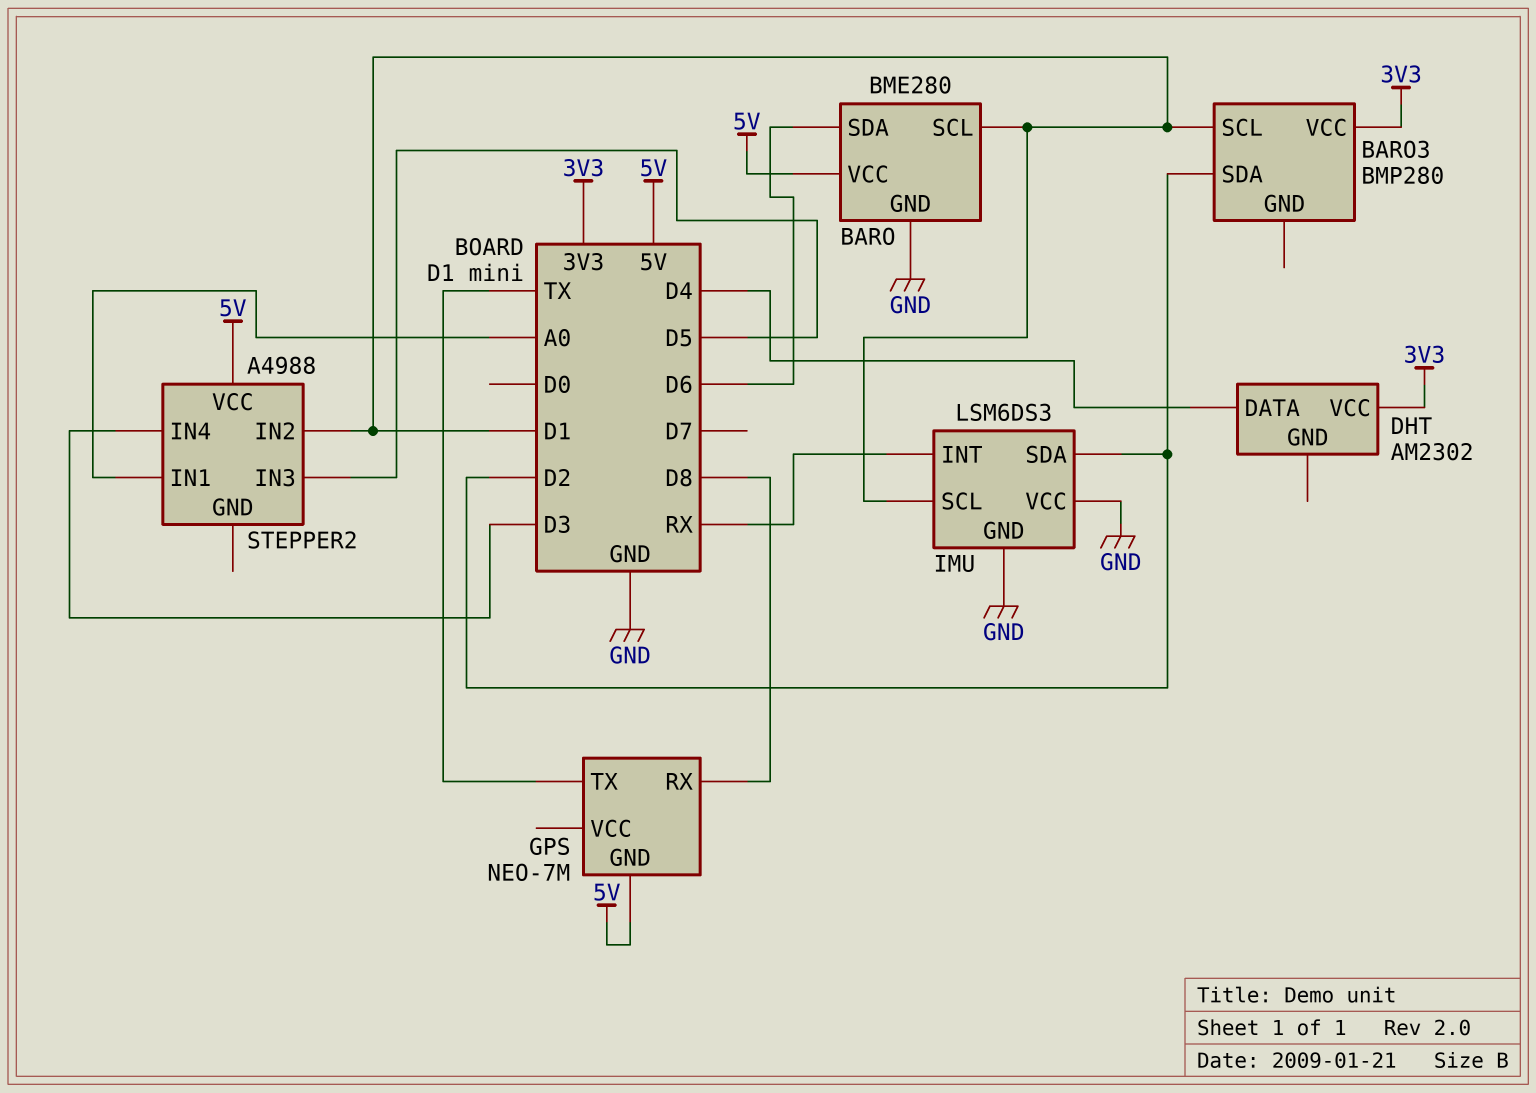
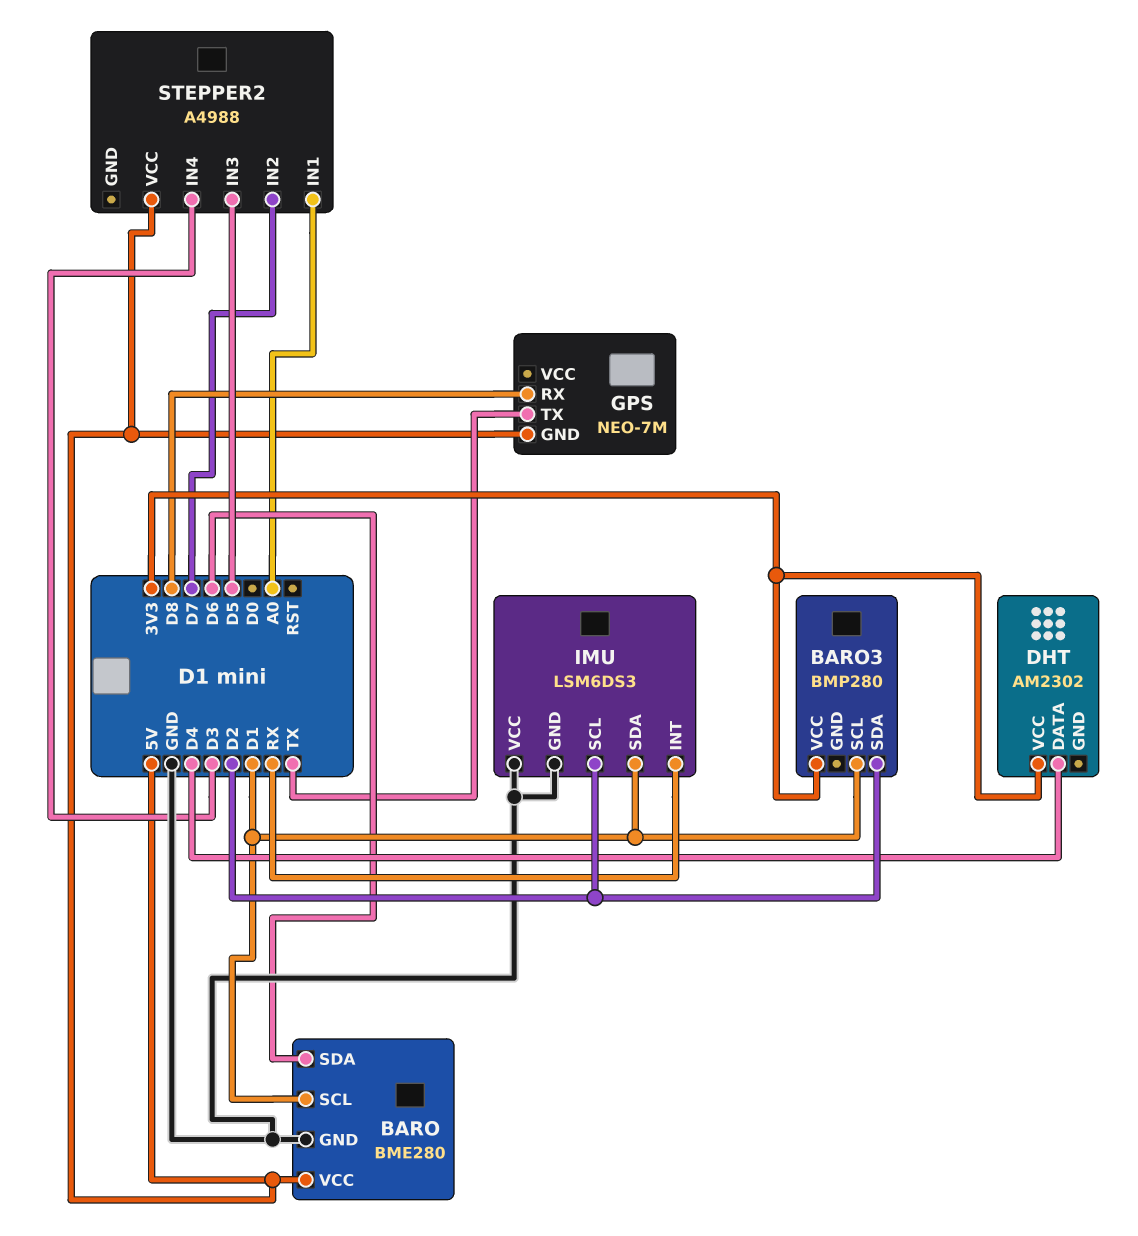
IMU pin SCL: D1 -> D2
IMU pin SDA: D2 -> D1
STEPPER2 pin IN2: D1 -> D7

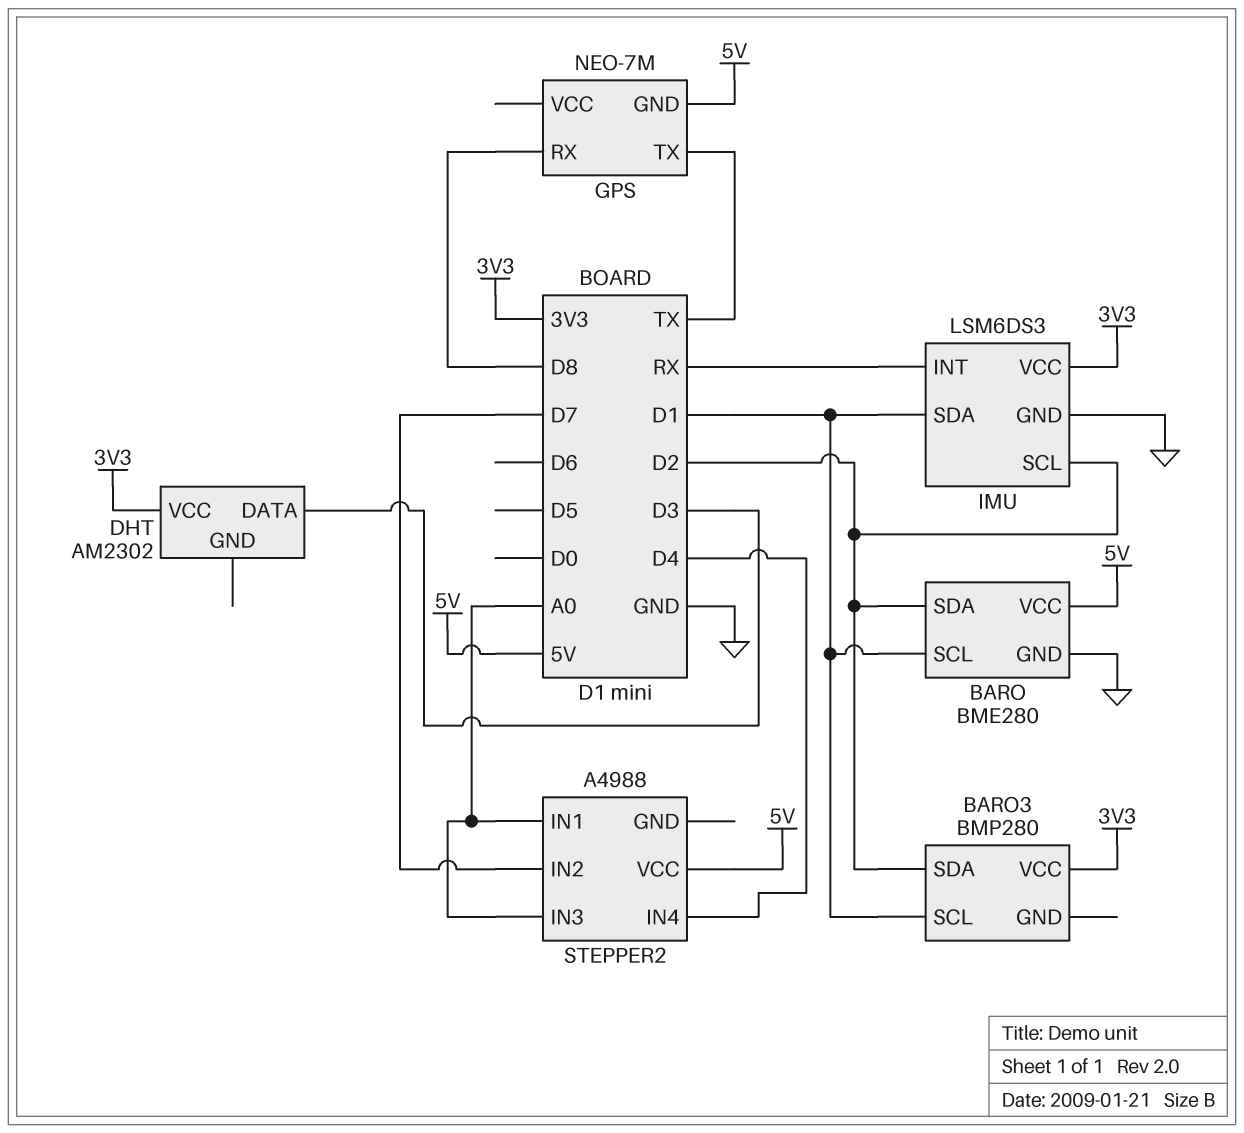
BARO pin SDA: D6 -> D2
DHT pin DATA: D4 -> D3
IMU pin VCC: GND -> 3V3
STEPPER2 pin IN3: D5 -> A0
STEPPER2 pin IN4: D3 -> D4

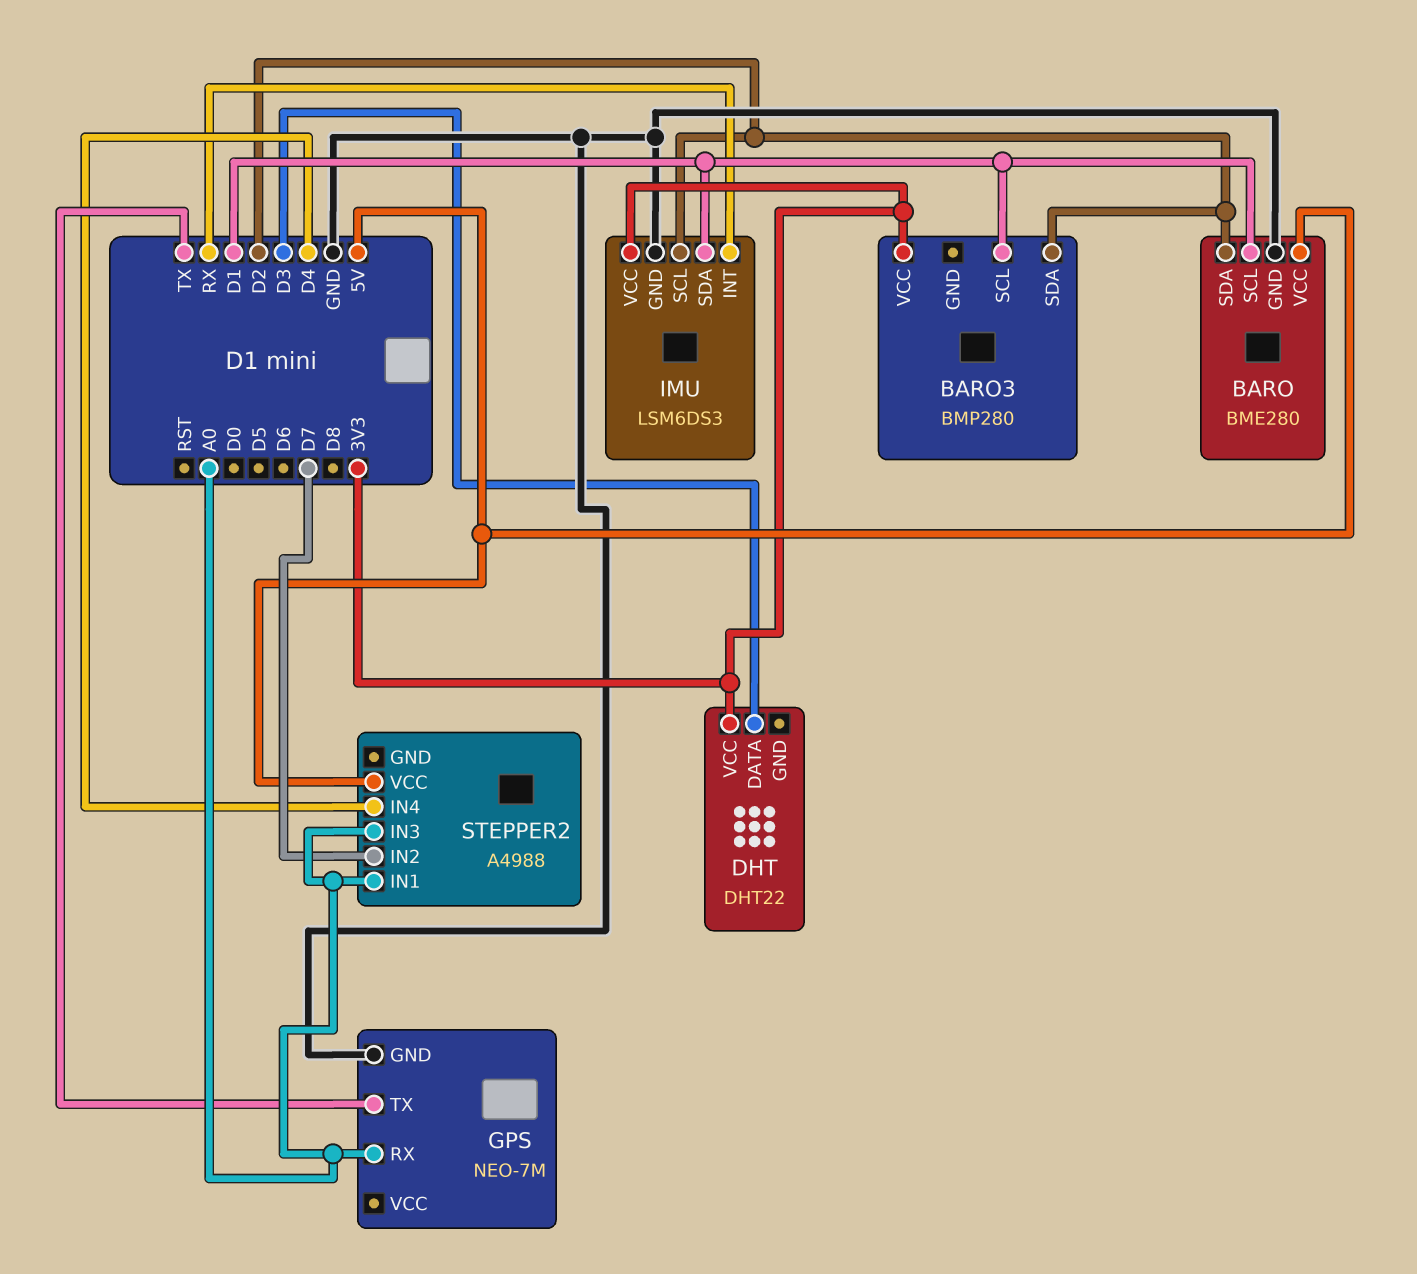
DHT: AM2302 -> DHT22
GPS pin GND: 5V -> GND
GPS pin RX: D8 -> A0

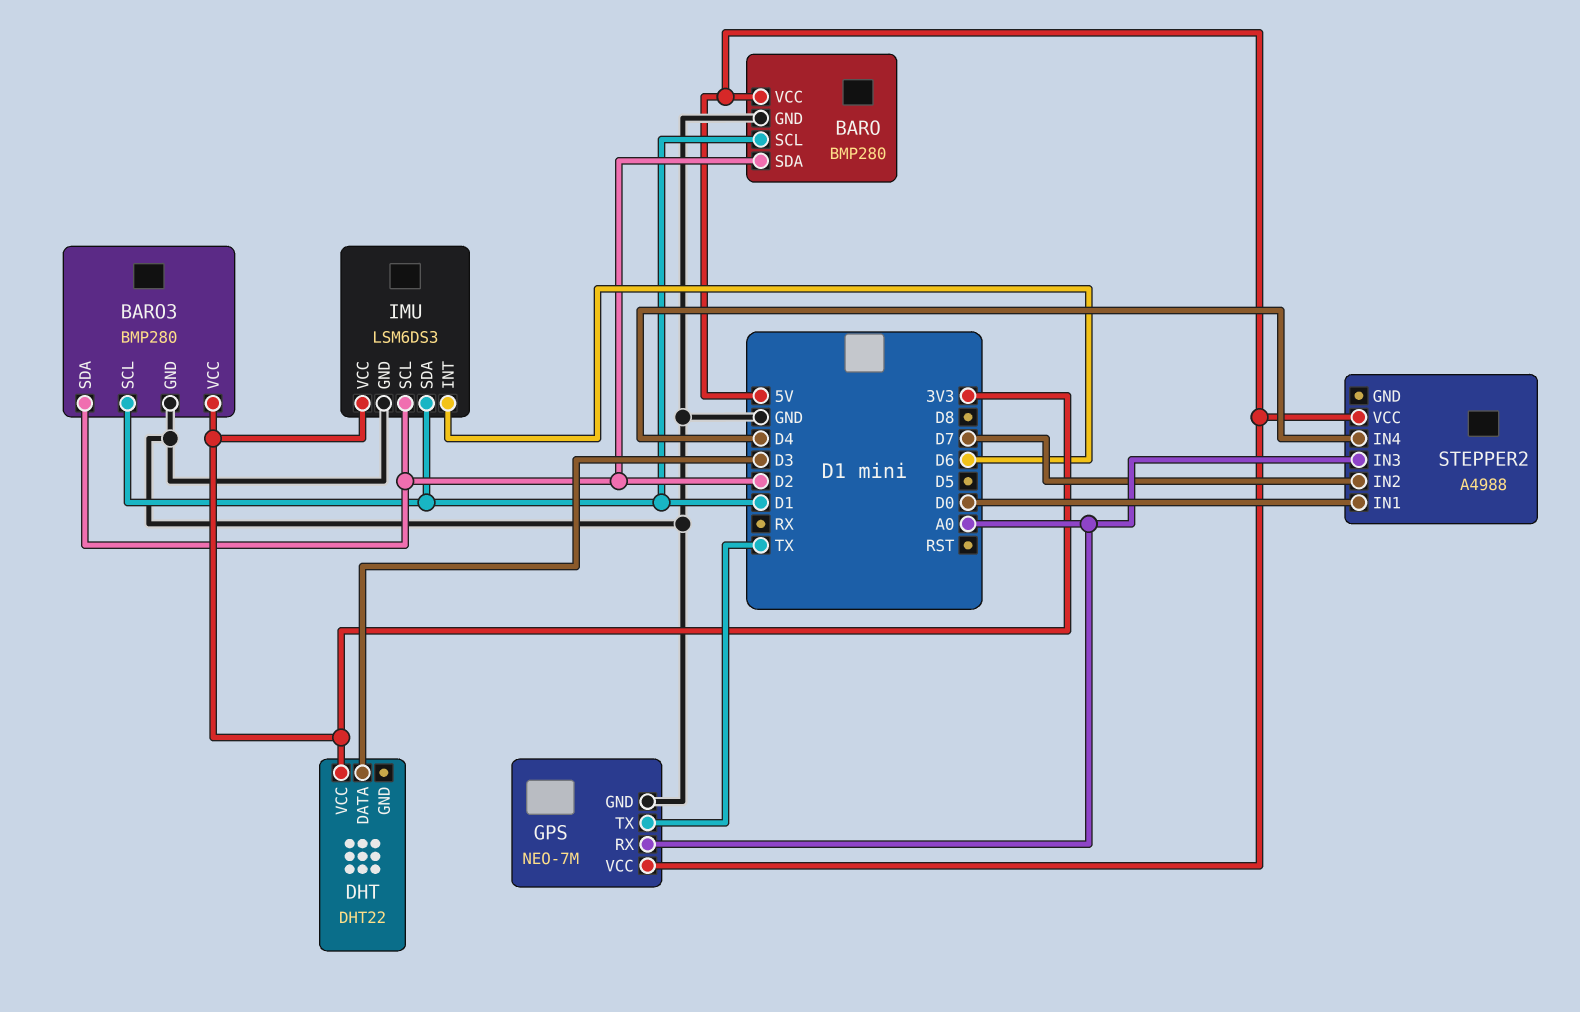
BARO: BME280 -> BMP280
BARO3 pin GND: none -> GND
GPS pin VCC: none -> 5V
IMU pin INT: RX -> D6
STEPPER2 pin IN1: A0 -> D0

